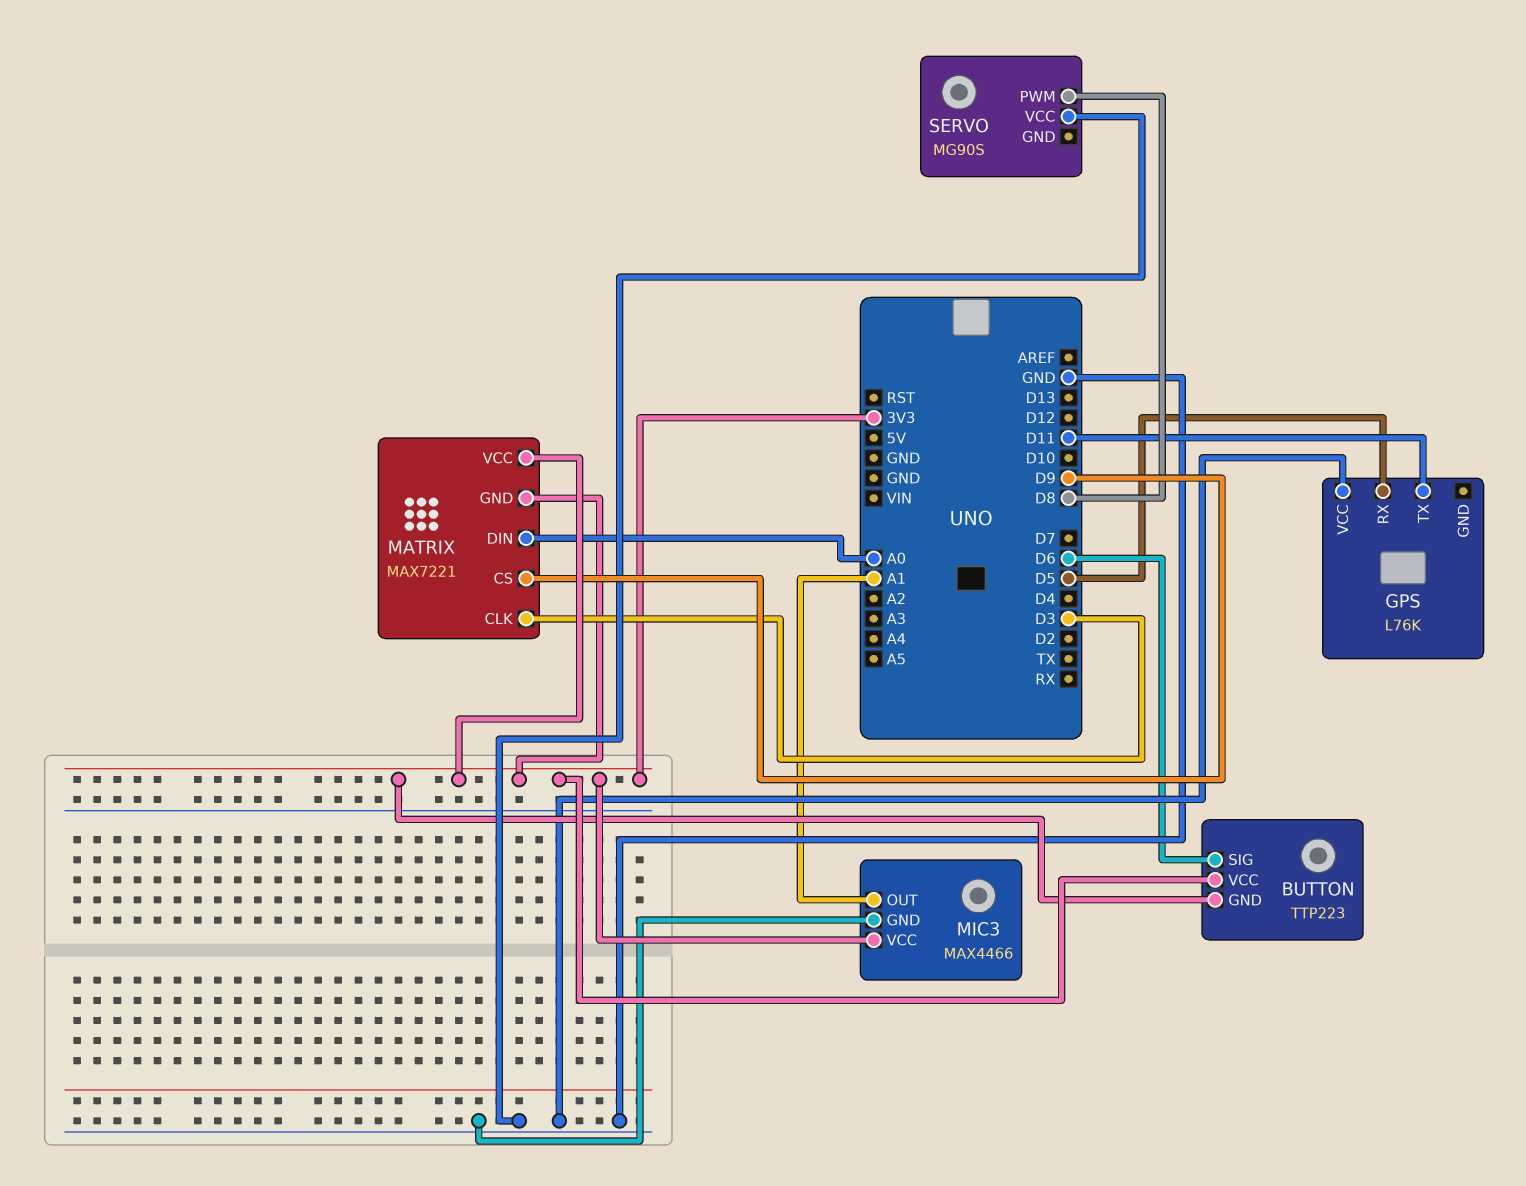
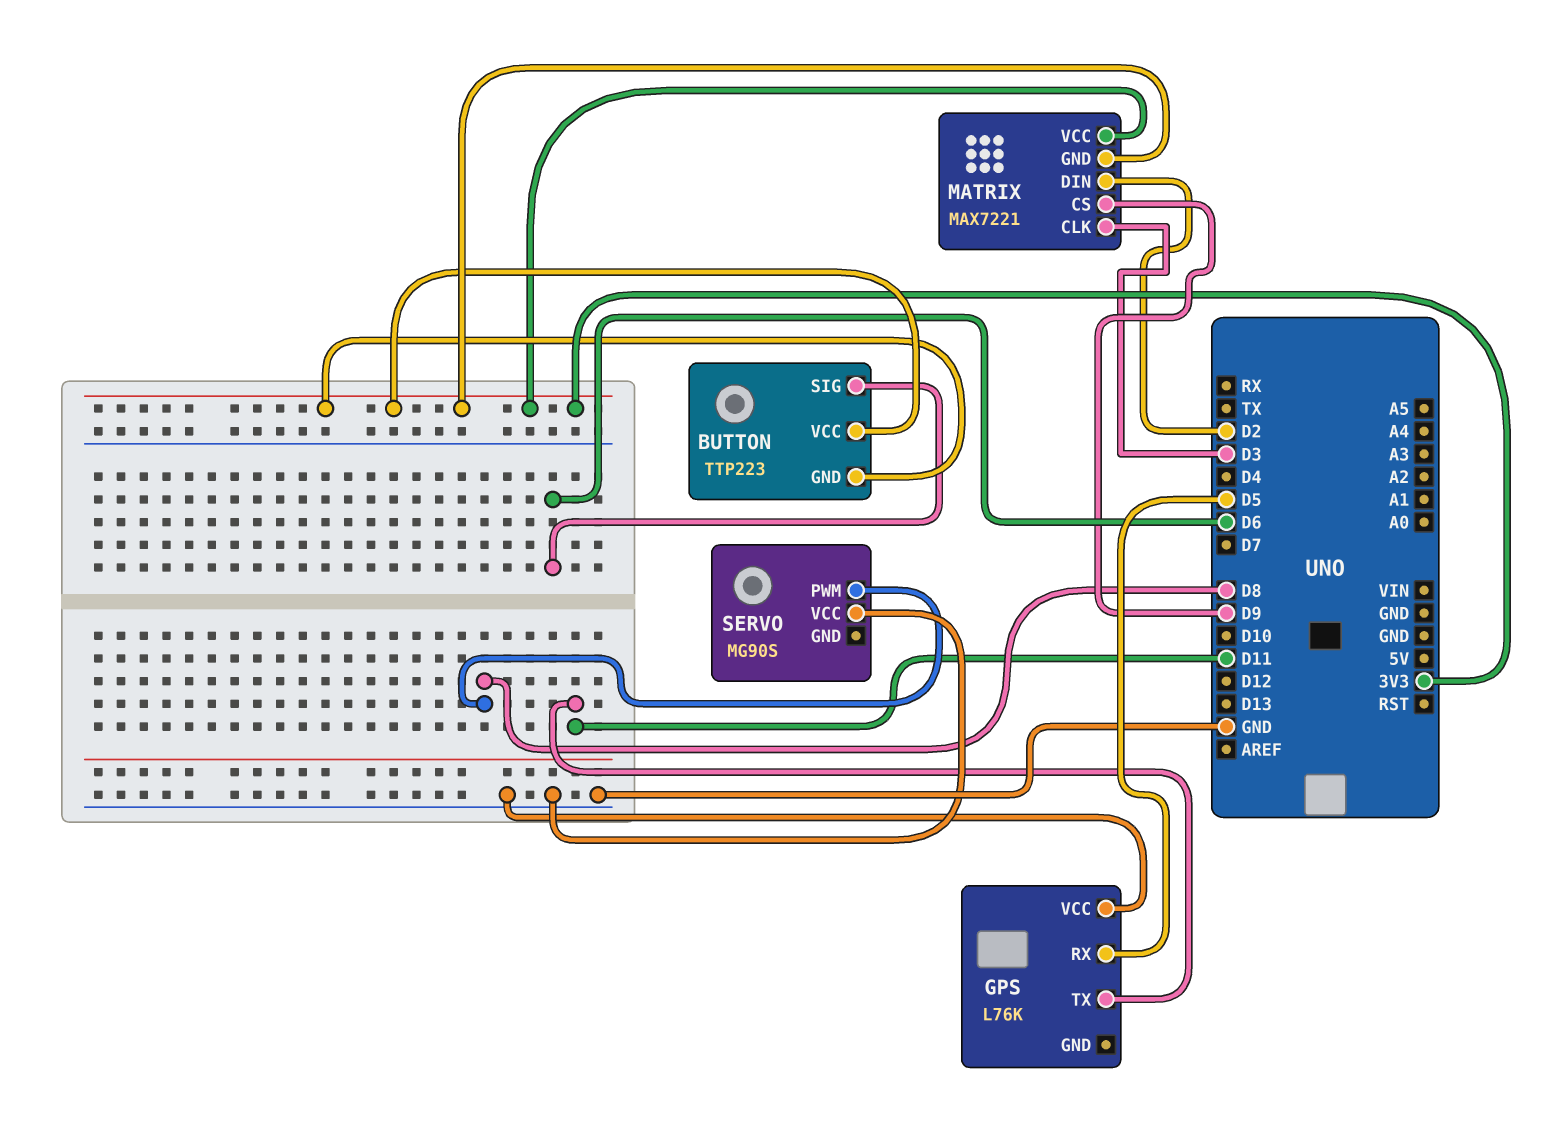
MATRIX pin DIN: A0 -> D2
MIC3: MAX4466 -> none
MIC3 pin GND: GND -> none
MIC3 pin OUT: A1 -> none
MIC3 pin VCC: 3V3 -> none

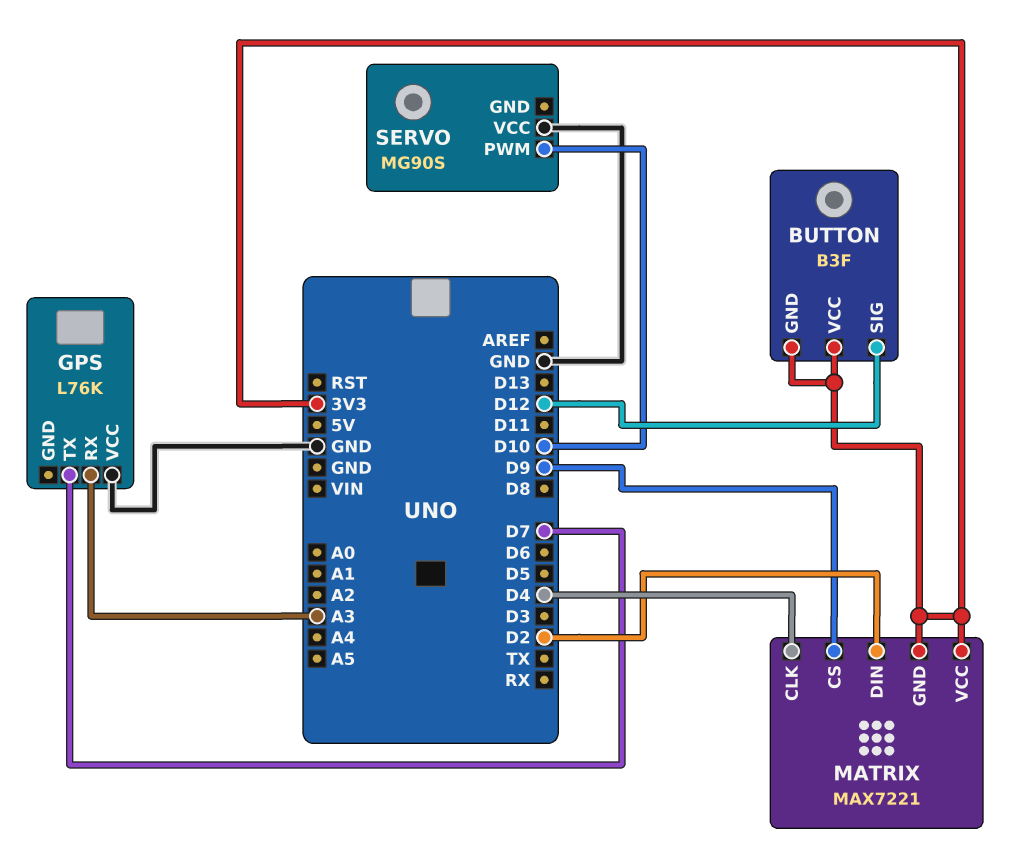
BUTTON: TTP223 -> B3F
BUTTON pin SIG: D6 -> D12
GPS pin RX: D5 -> A3
GPS pin TX: D11 -> D7
MATRIX pin CLK: D3 -> D4
SERVO pin PWM: D8 -> D10

